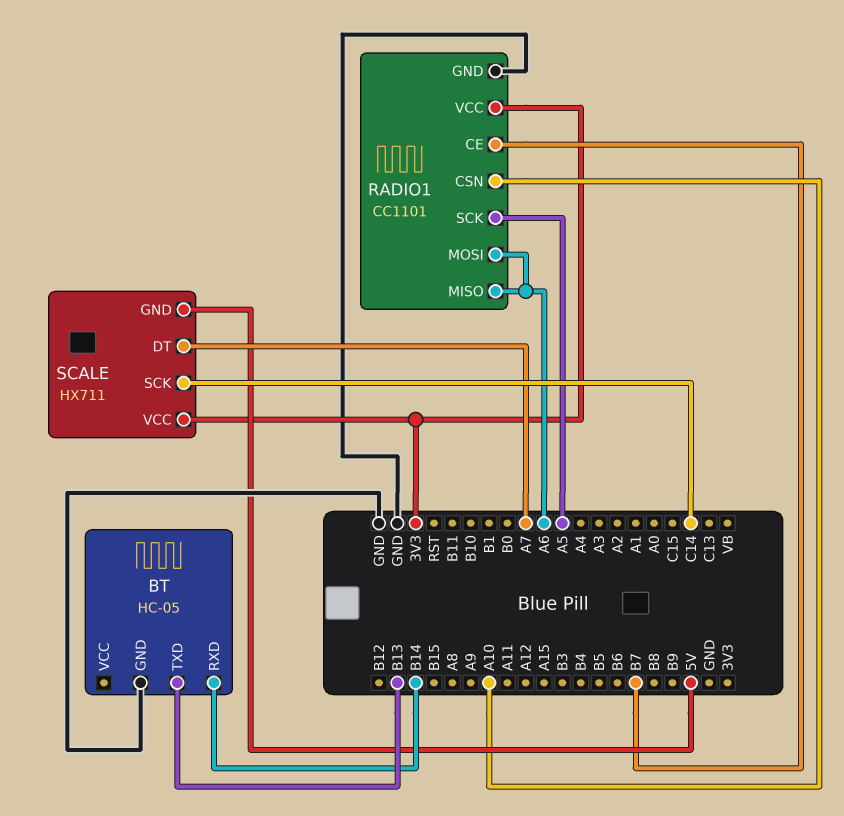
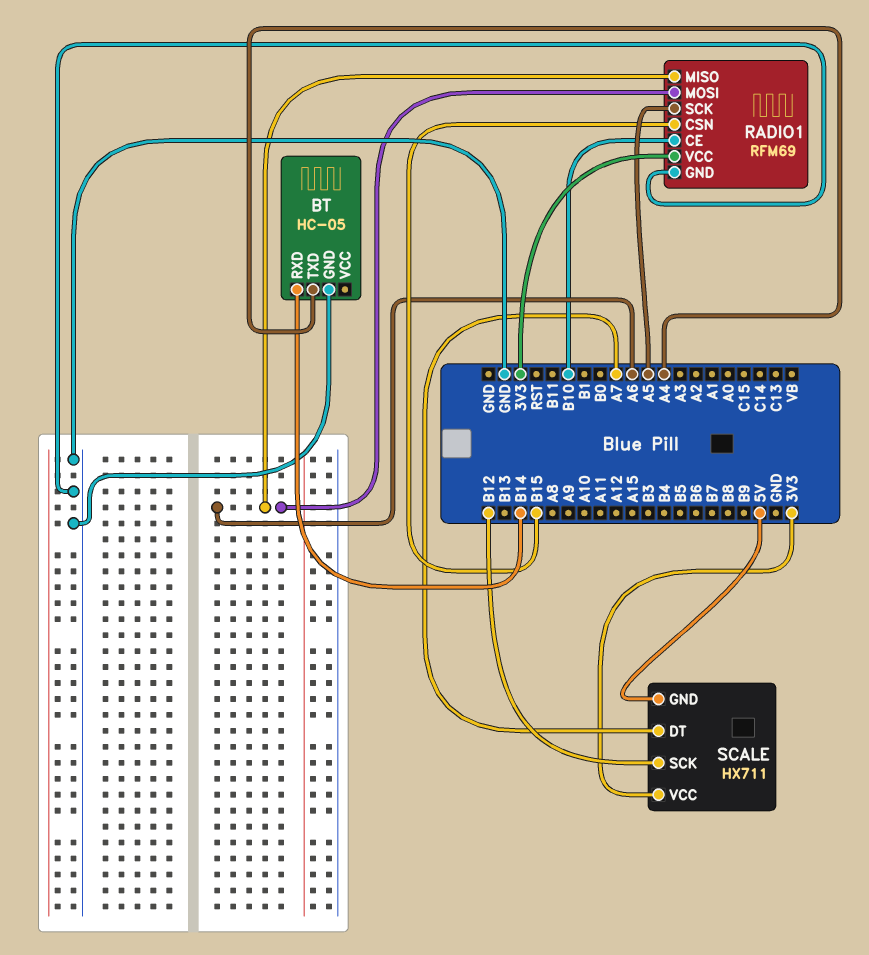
BT pin TXD: B13 -> A4
RADIO1: CC1101 -> RFM69
RADIO1 pin CE: B7 -> B10
RADIO1 pin CSN: A10 -> B15
SCALE pin SCK: C14 -> B12

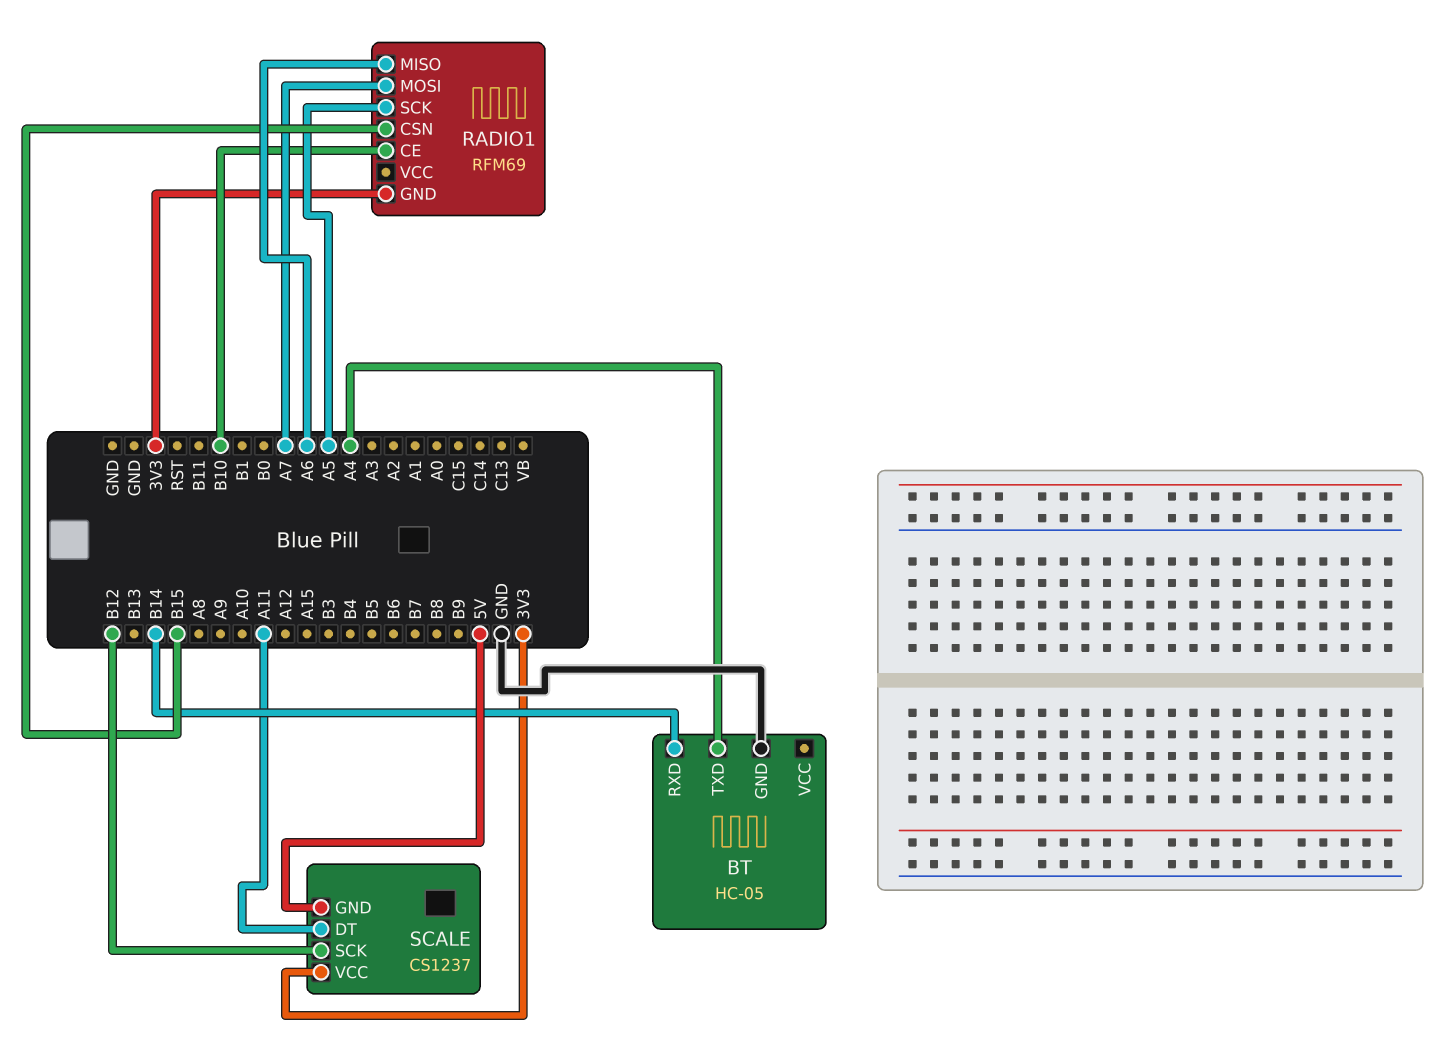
RADIO1 pin GND: GND -> 3V3
RADIO1 pin MOSI: A6 -> A7
RADIO1 pin VCC: 3V3 -> none
SCALE: HX711 -> CS1237
SCALE pin DT: A7 -> A11

